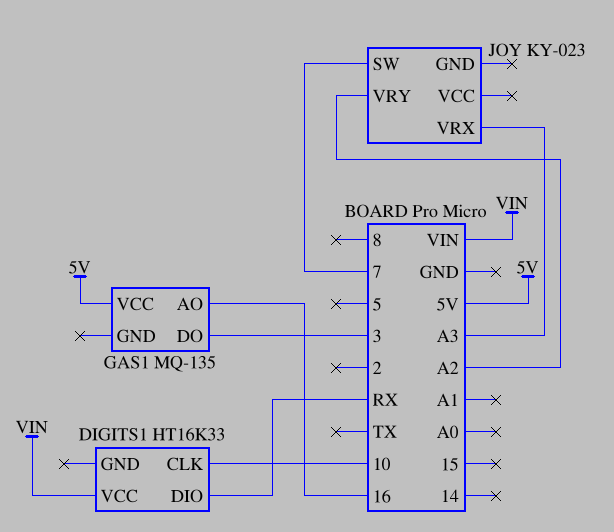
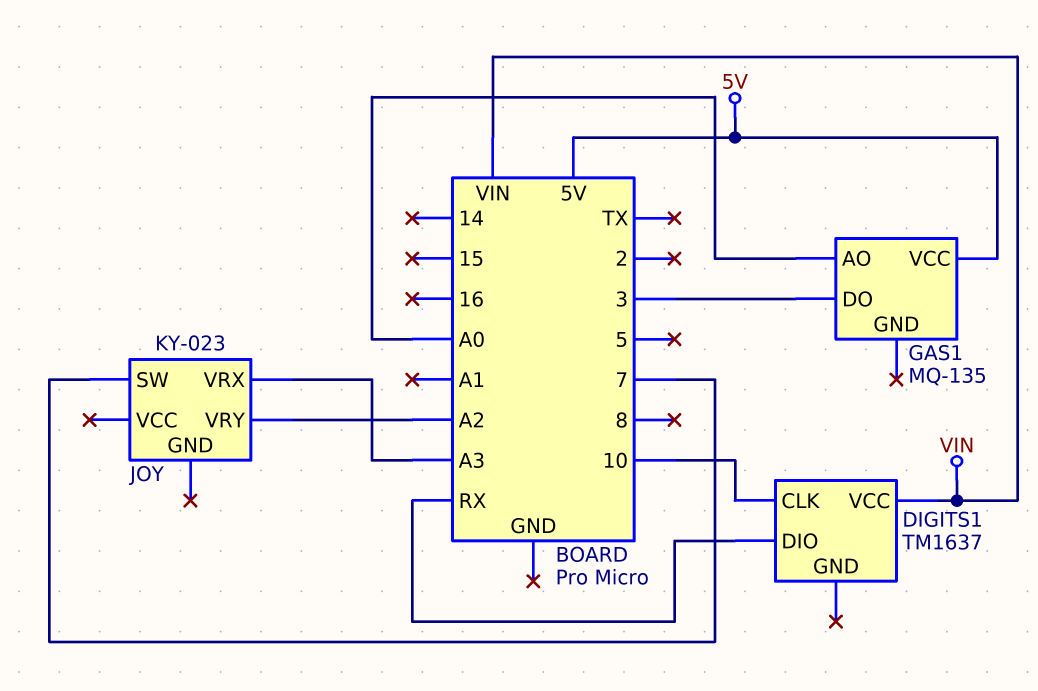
DIGITS1: HT16K33 -> TM1637
GAS1 pin AO: 16 -> A0

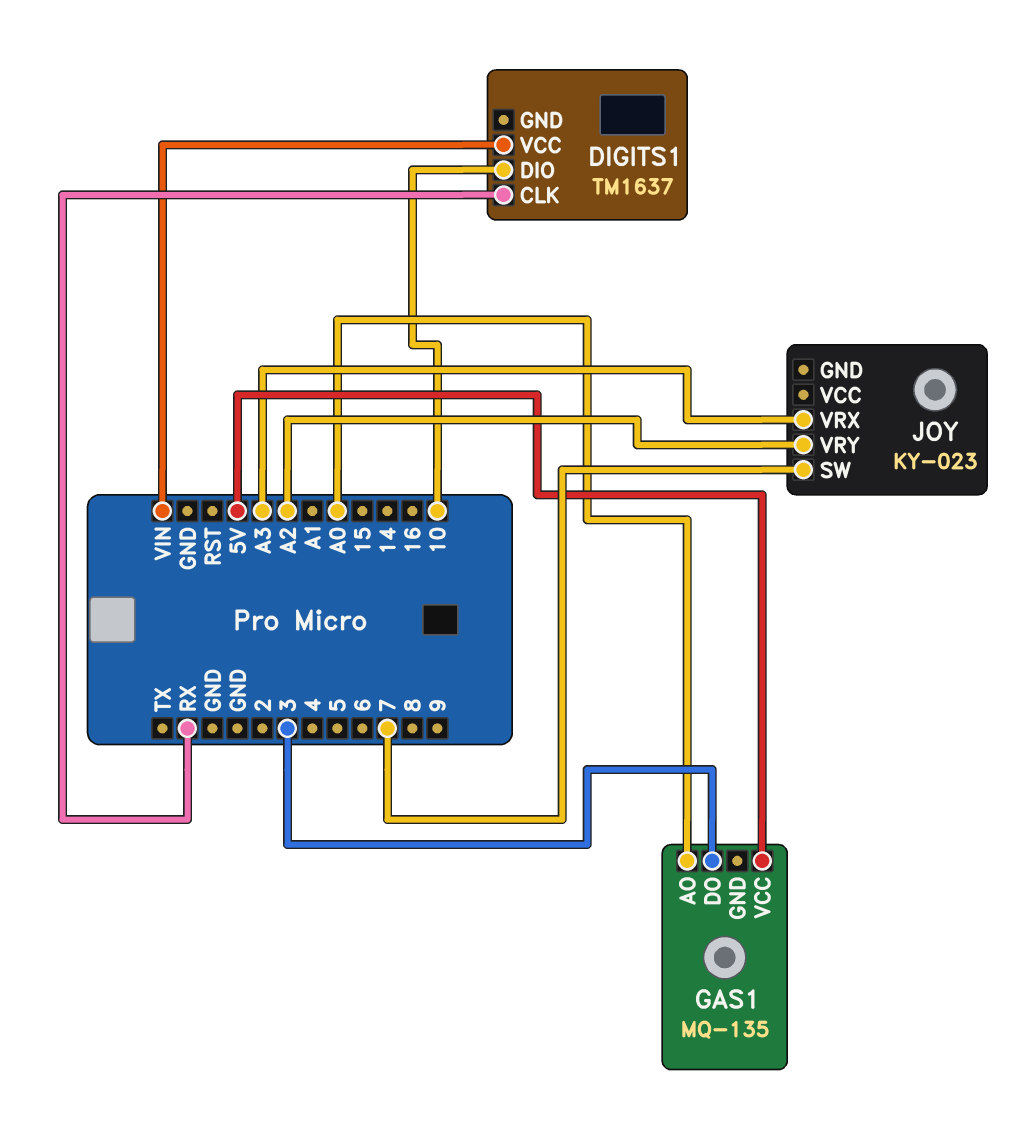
DIGITS1 pin CLK: 10 -> RX
DIGITS1 pin DIO: RX -> 10

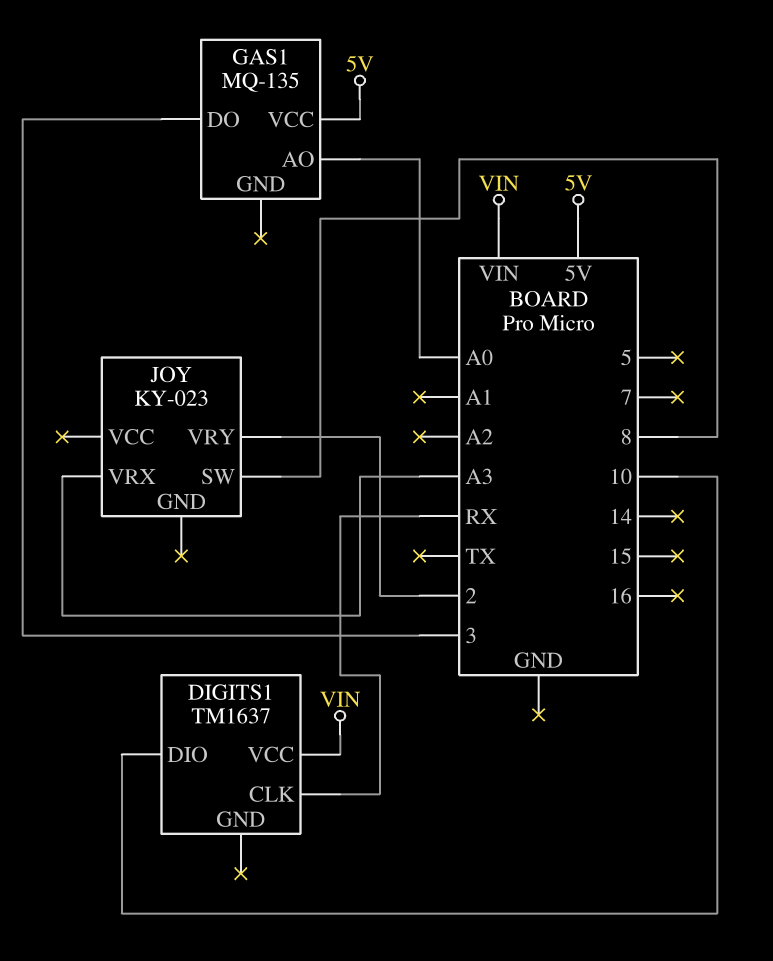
JOY pin SW: 7 -> 8
JOY pin VRY: A2 -> 2

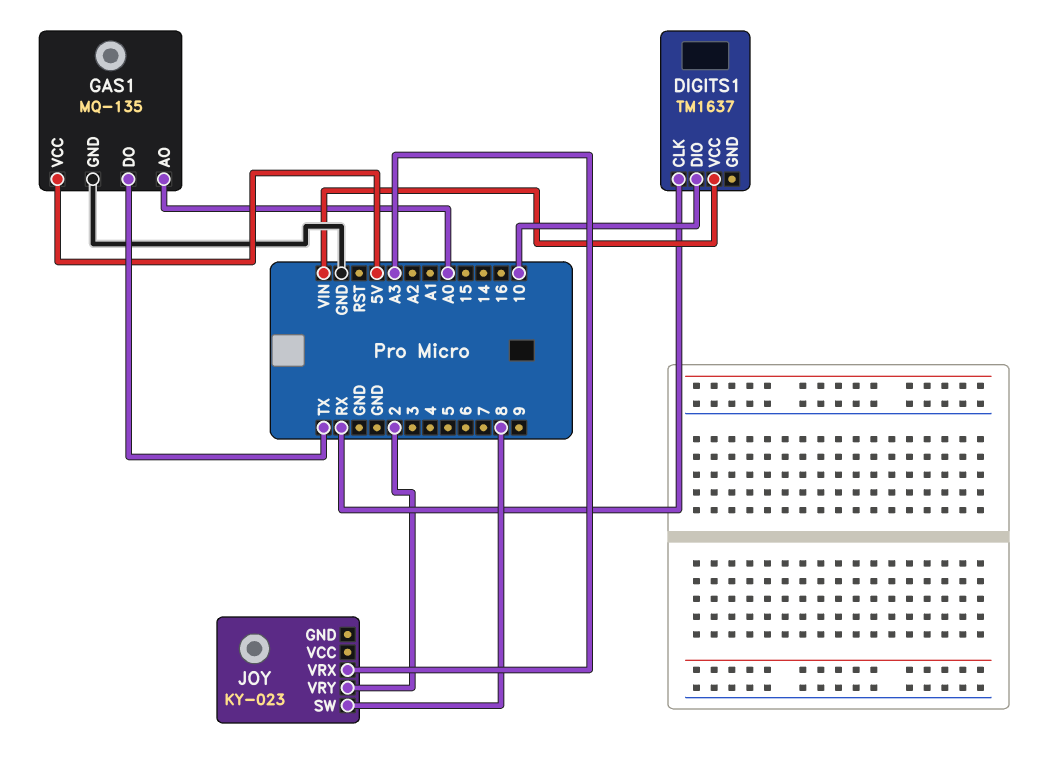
GAS1 pin DO: 3 -> TX
GAS1 pin GND: none -> GND

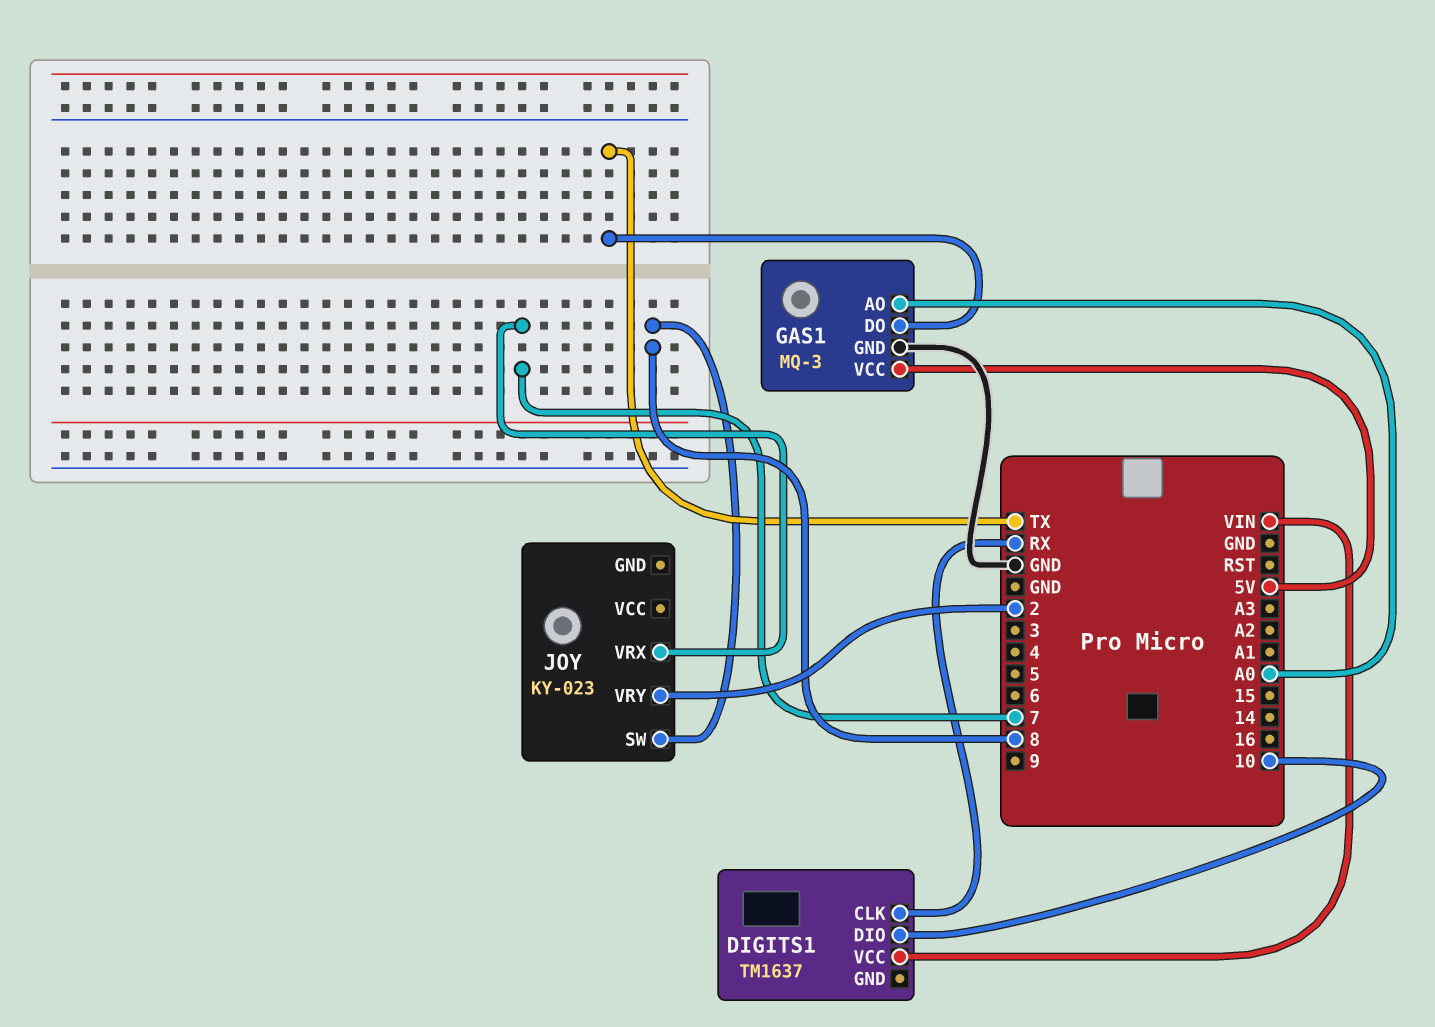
GAS1: MQ-135 -> MQ-3
JOY pin VRX: A3 -> 7

